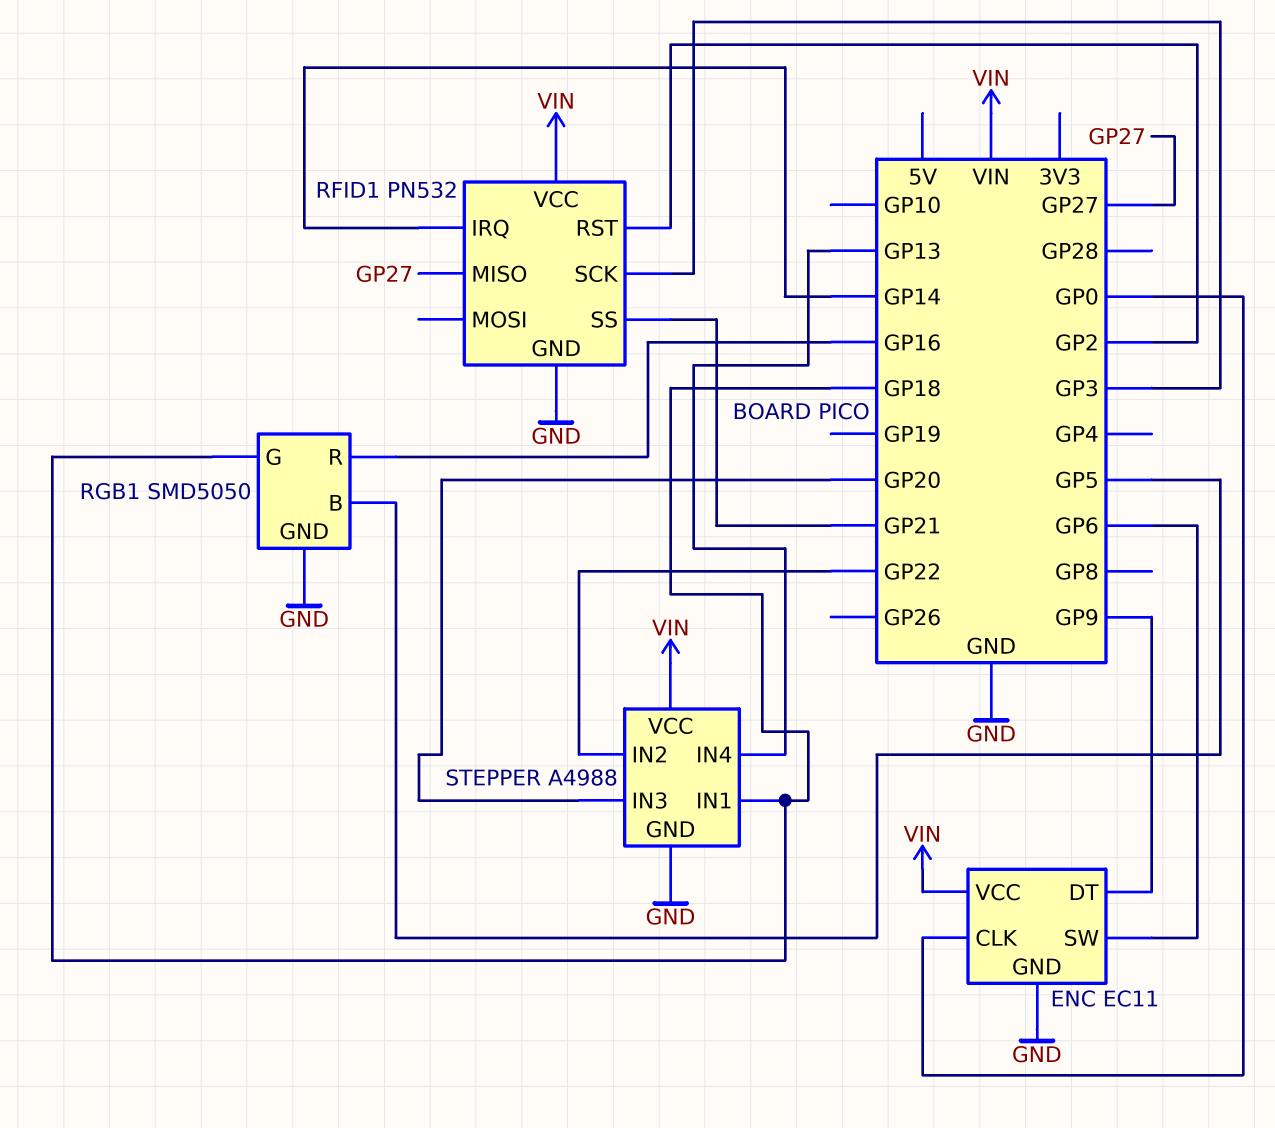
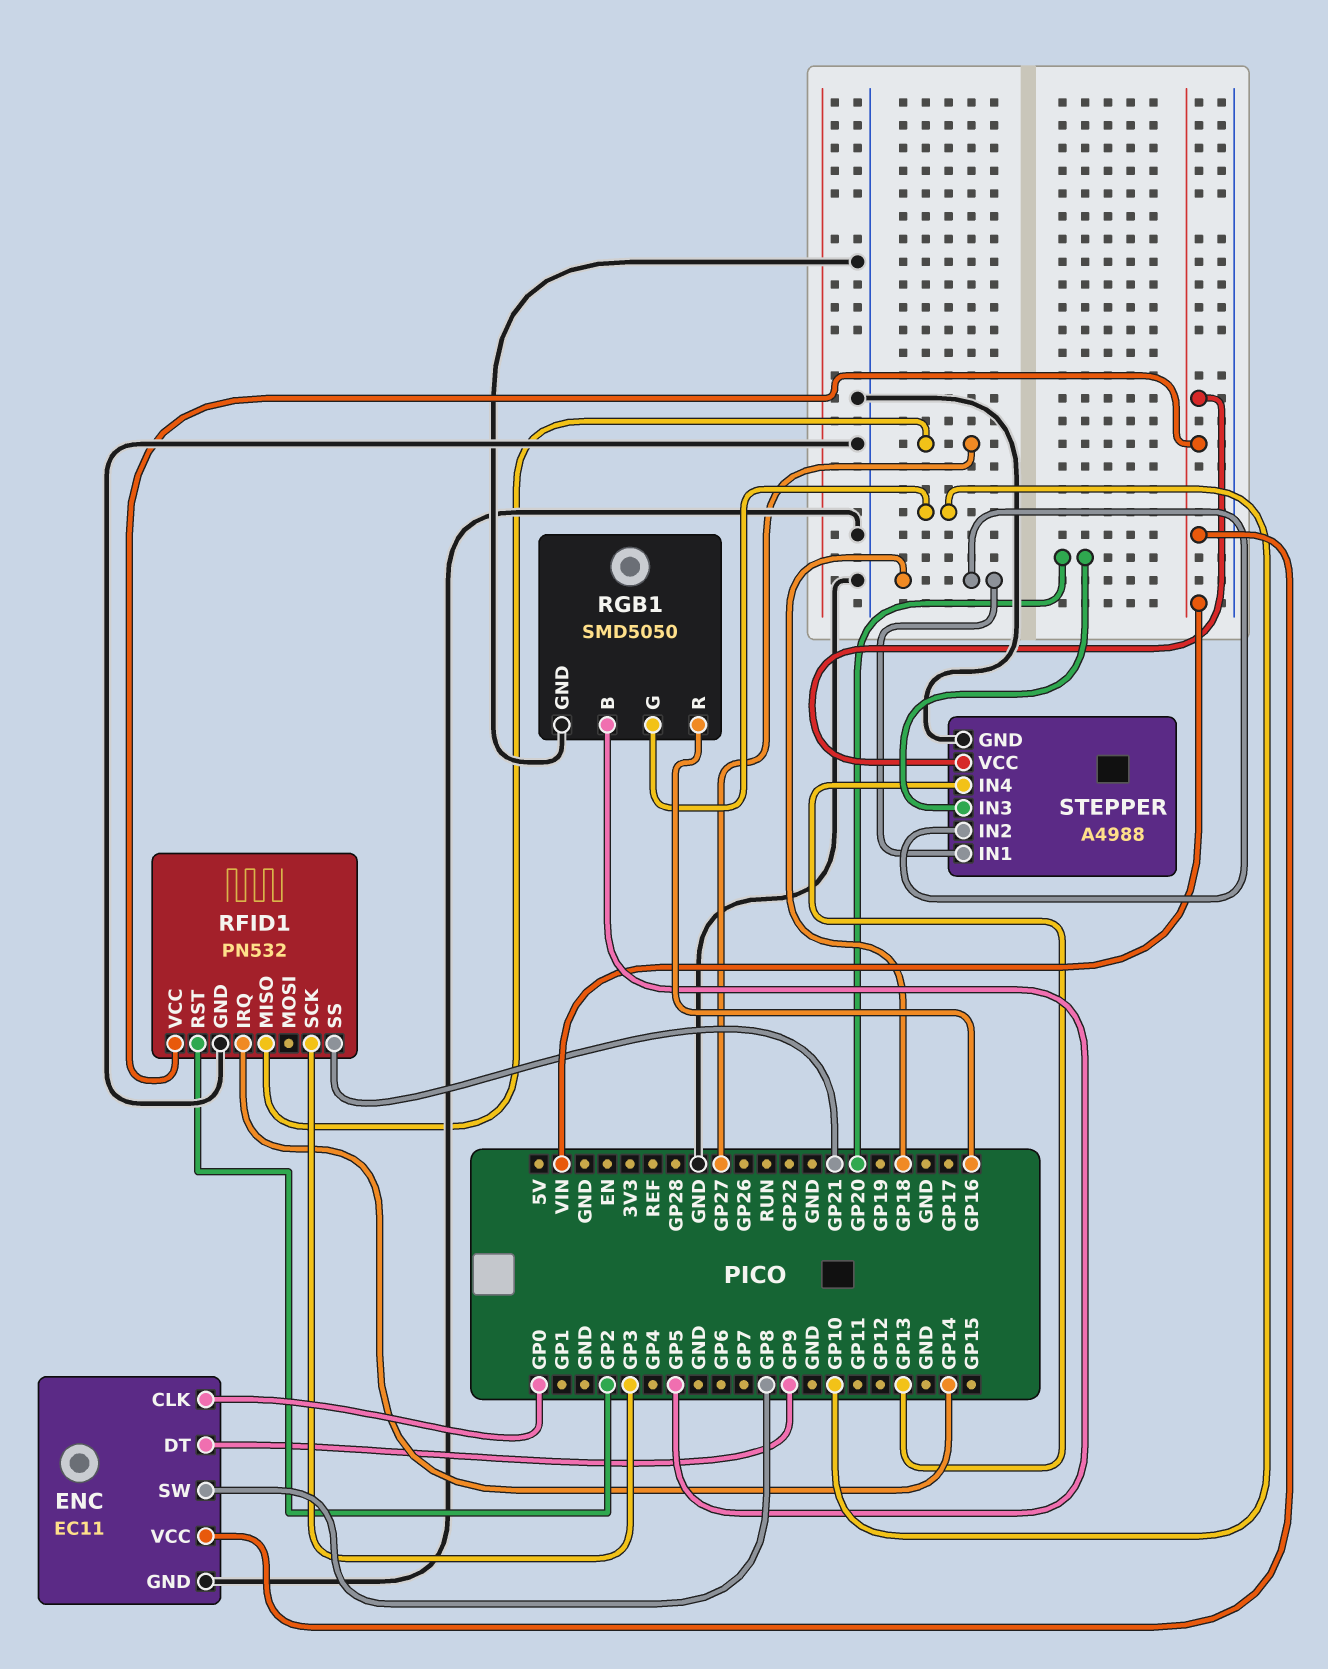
ENC pin SW: GP6 -> GP8
RGB1 pin G: GP18 -> GP10
STEPPER pin IN2: GP22 -> GP18

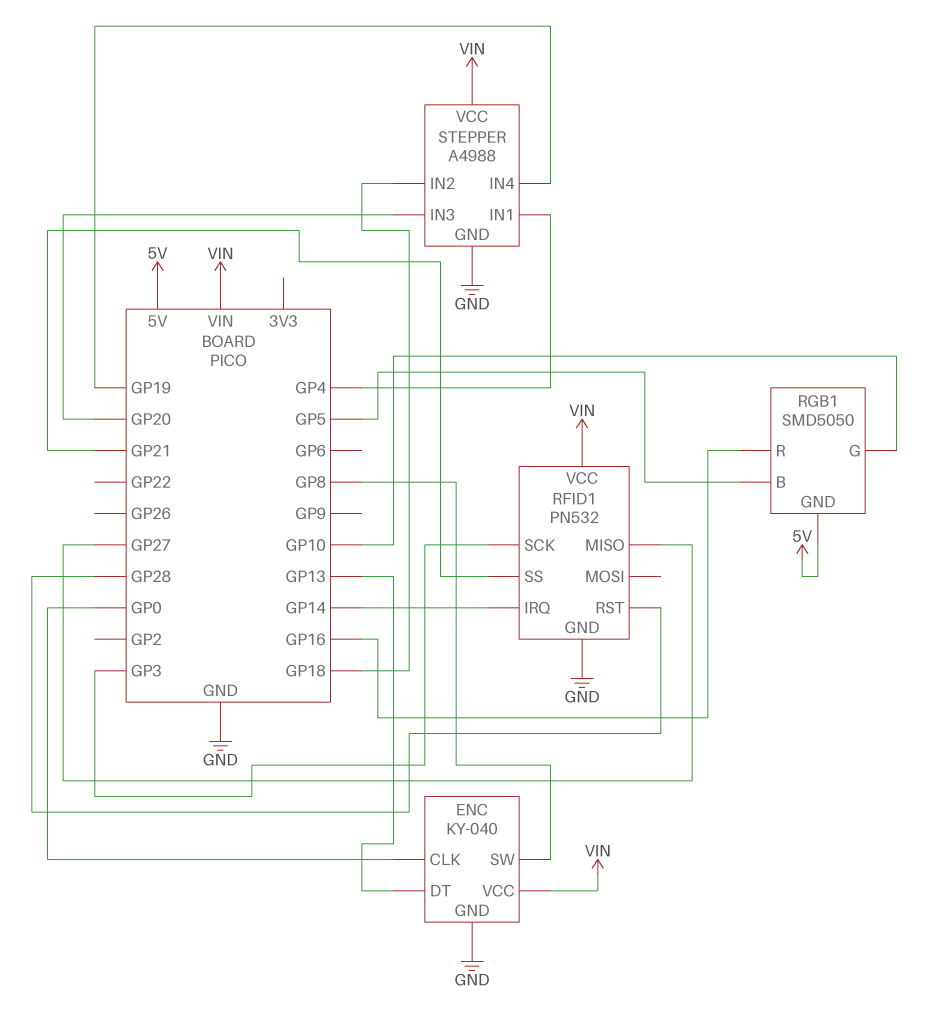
ENC: EC11 -> KY-040
ENC pin DT: GP9 -> GP13
RFID1 pin RST: GP2 -> GP28
RGB1 pin GND: GND -> 5V
STEPPER pin IN1: GP18 -> GP4
STEPPER pin IN4: GP13 -> GP19

